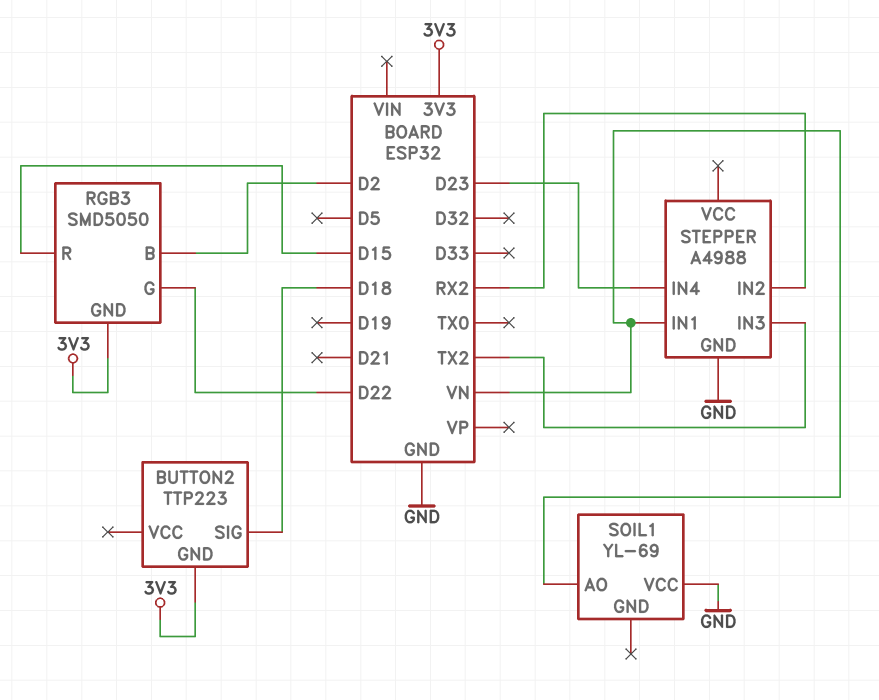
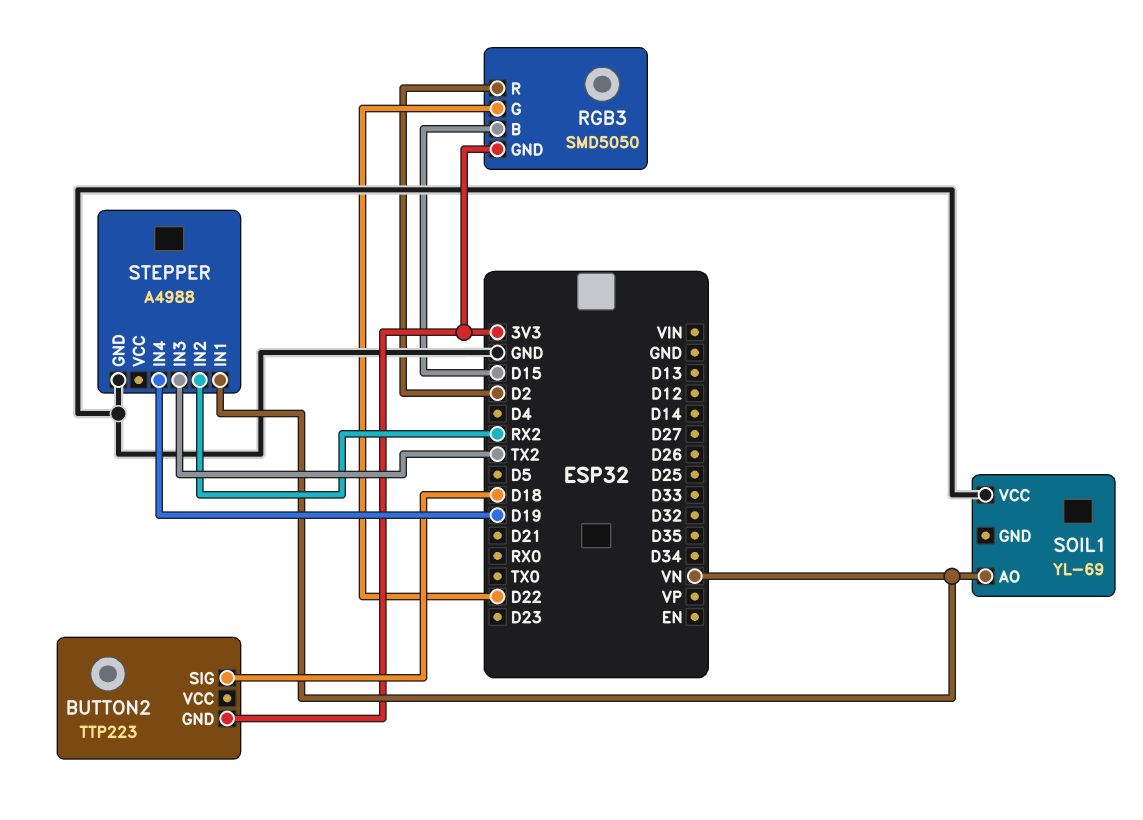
RGB3 pin B: D2 -> D15
RGB3 pin R: D15 -> D2
STEPPER pin IN4: D23 -> D19

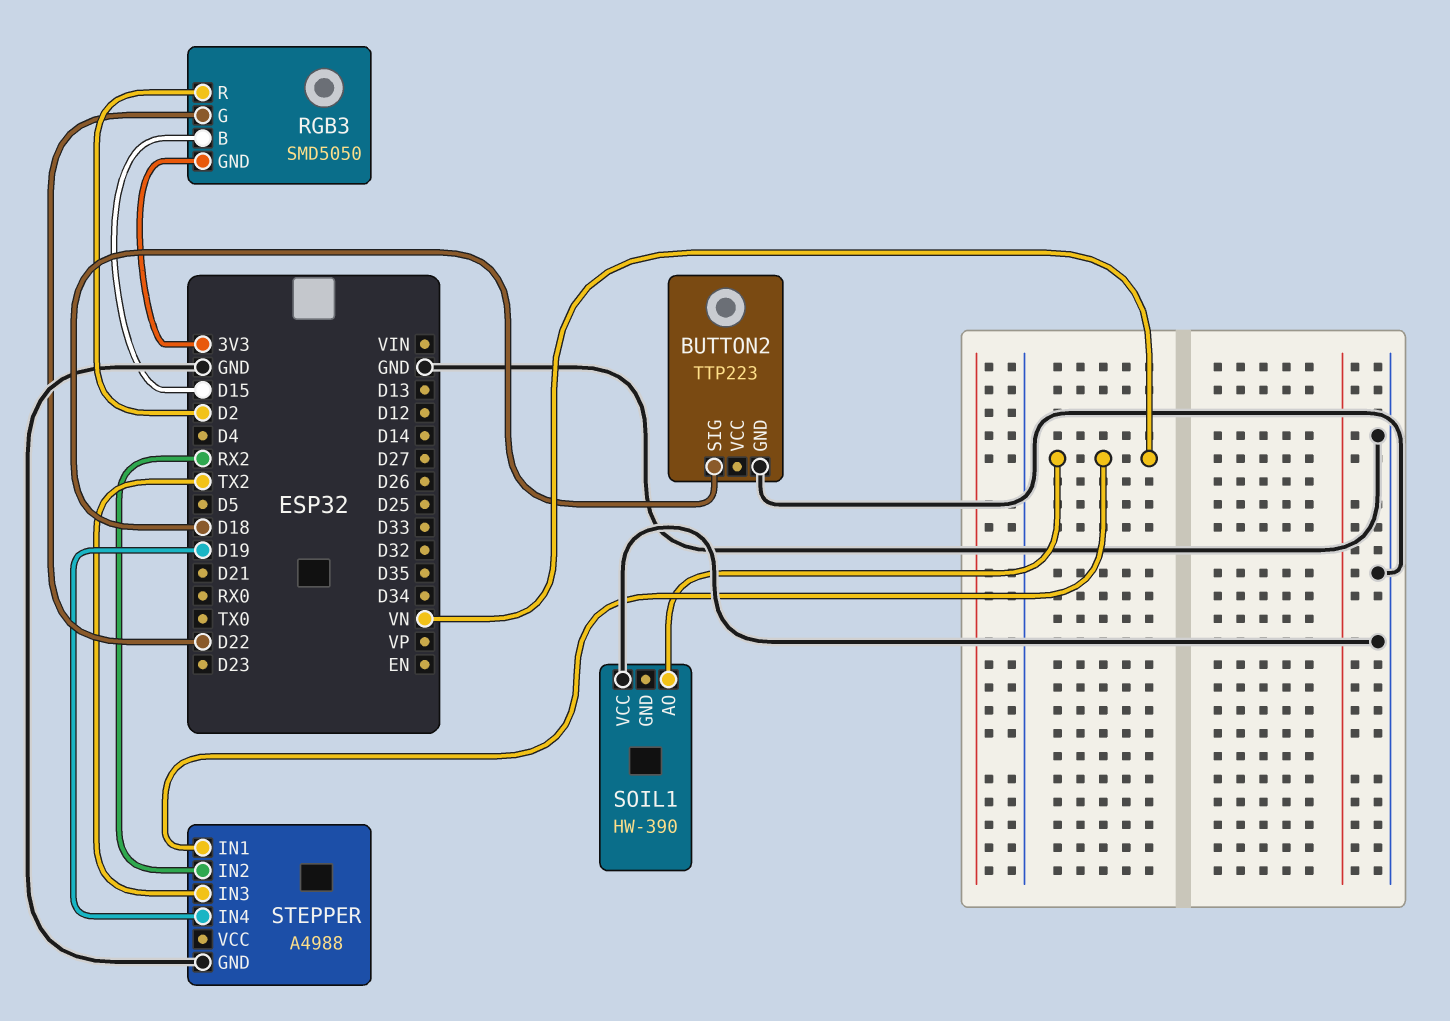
BUTTON2 pin GND: 3V3 -> GND
SOIL1: YL-69 -> HW-390

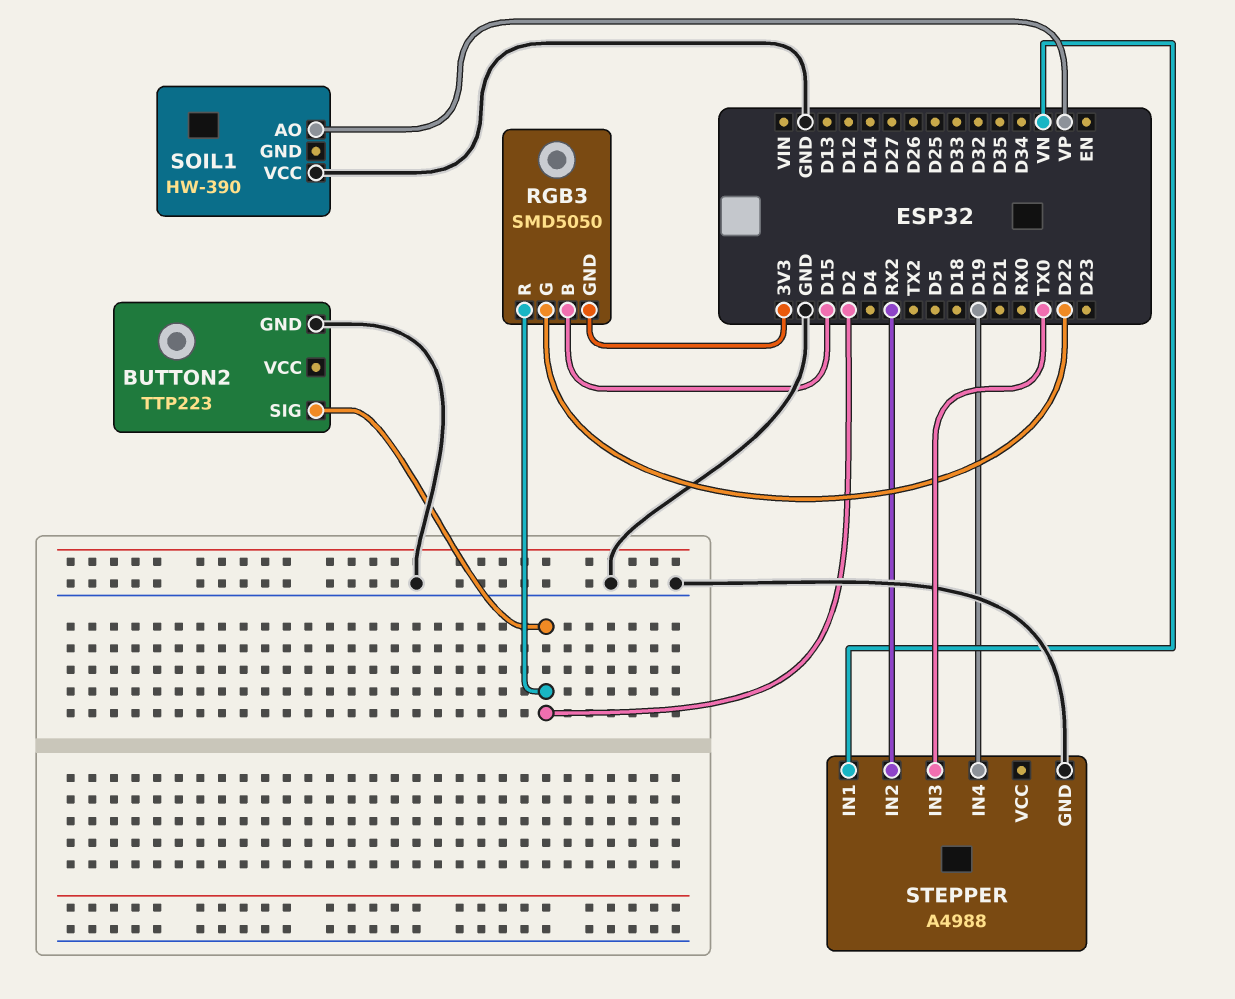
BUTTON2 pin SIG: D18 -> D2
SOIL1 pin AO: VN -> VP
STEPPER pin IN3: TX2 -> TX0

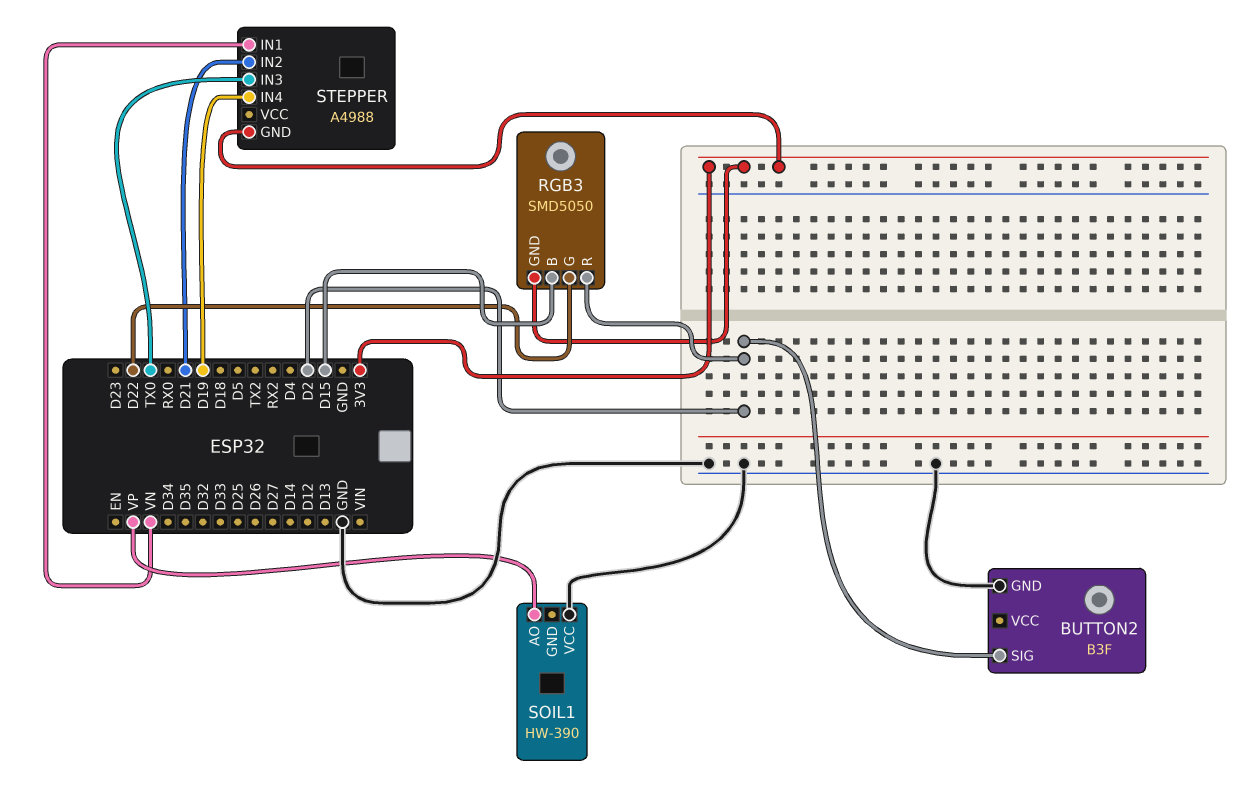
BUTTON2: TTP223 -> B3F
STEPPER pin GND: GND -> 3V3
STEPPER pin IN2: RX2 -> D21

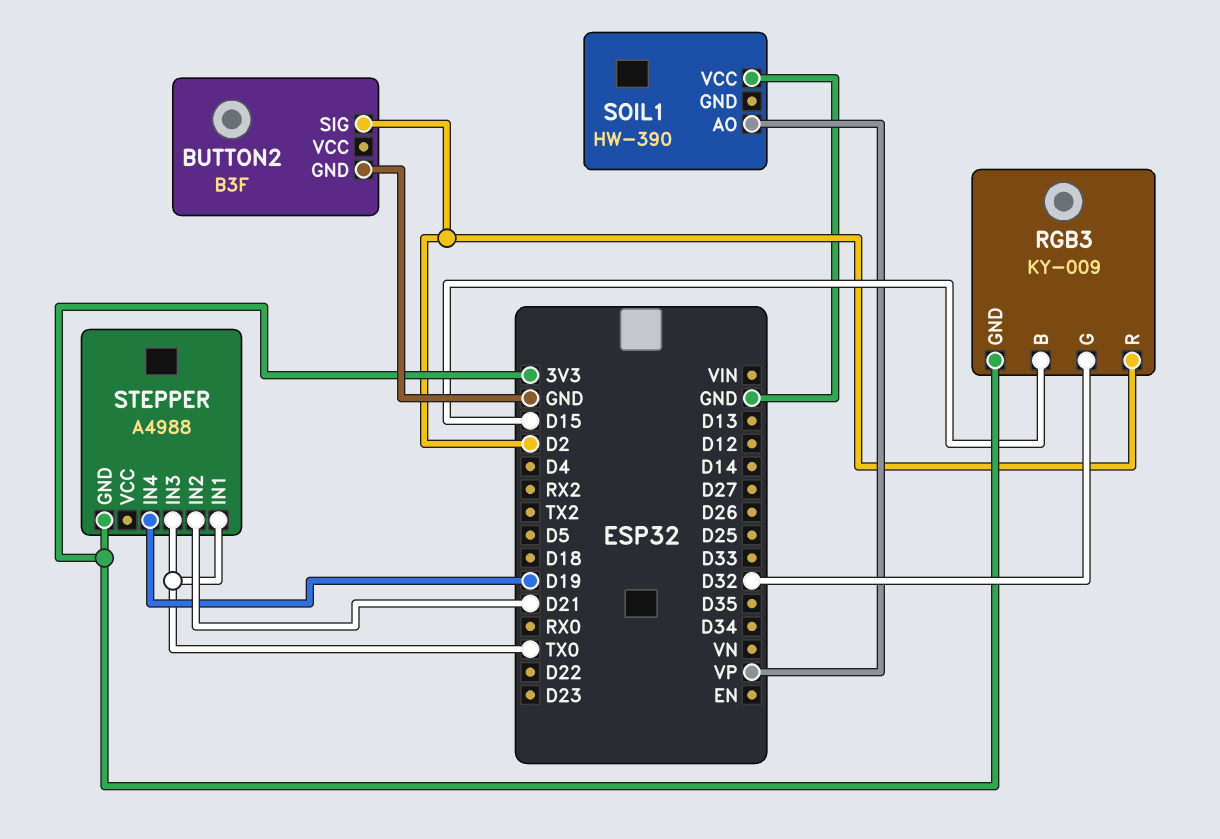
RGB3: SMD5050 -> KY-009
RGB3 pin G: D22 -> D32
STEPPER pin IN1: VN -> TX0

